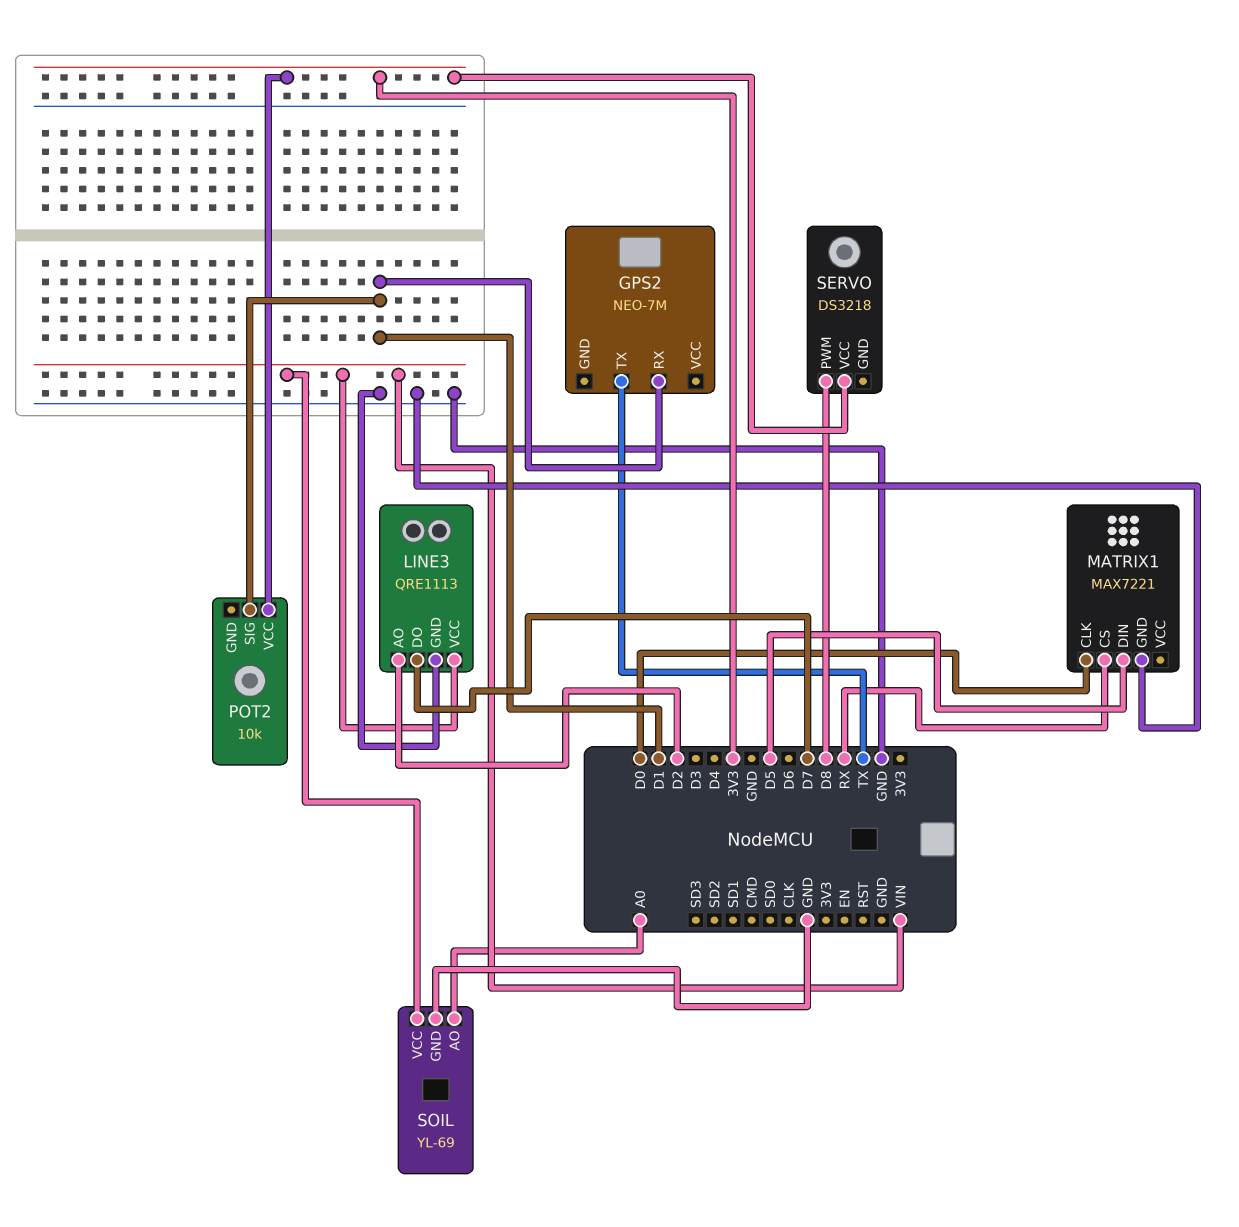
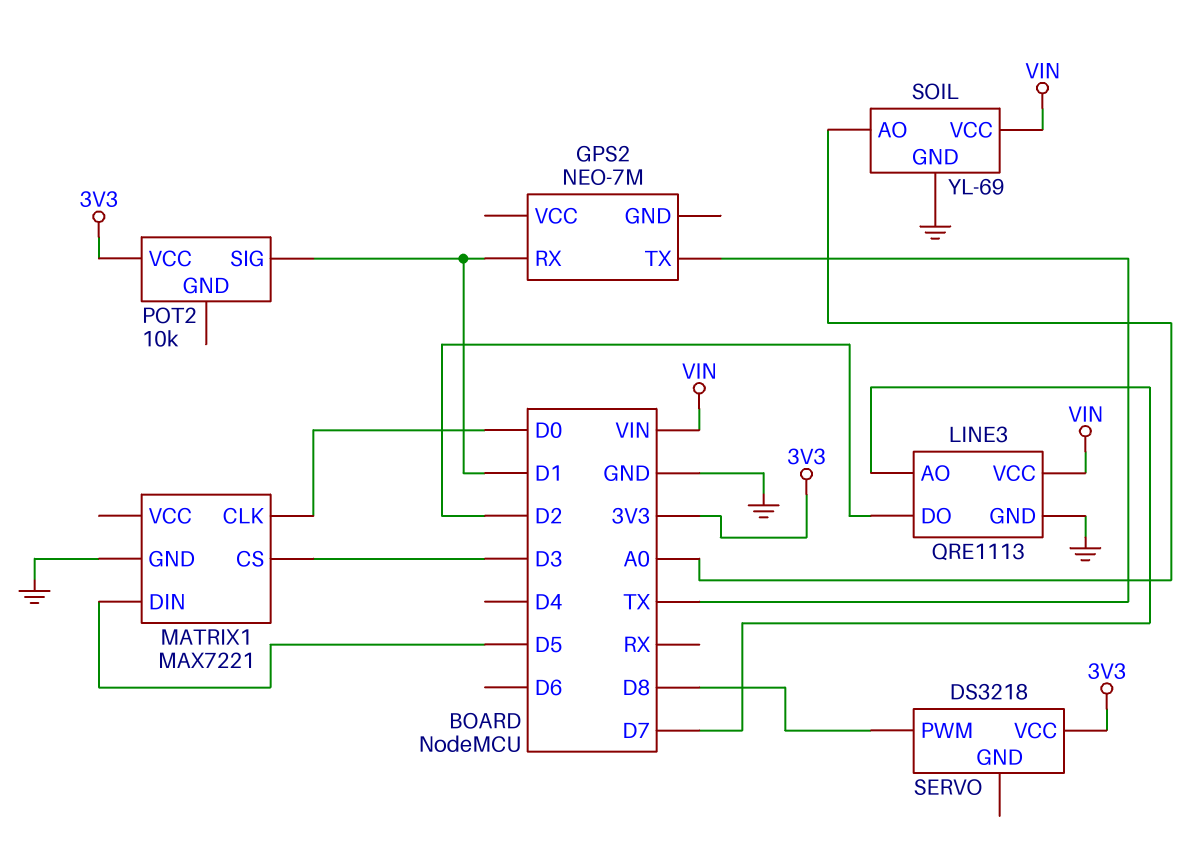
LINE3 pin AO: D2 -> D7
LINE3 pin DO: D7 -> D2
MATRIX1 pin CS: RX -> D3

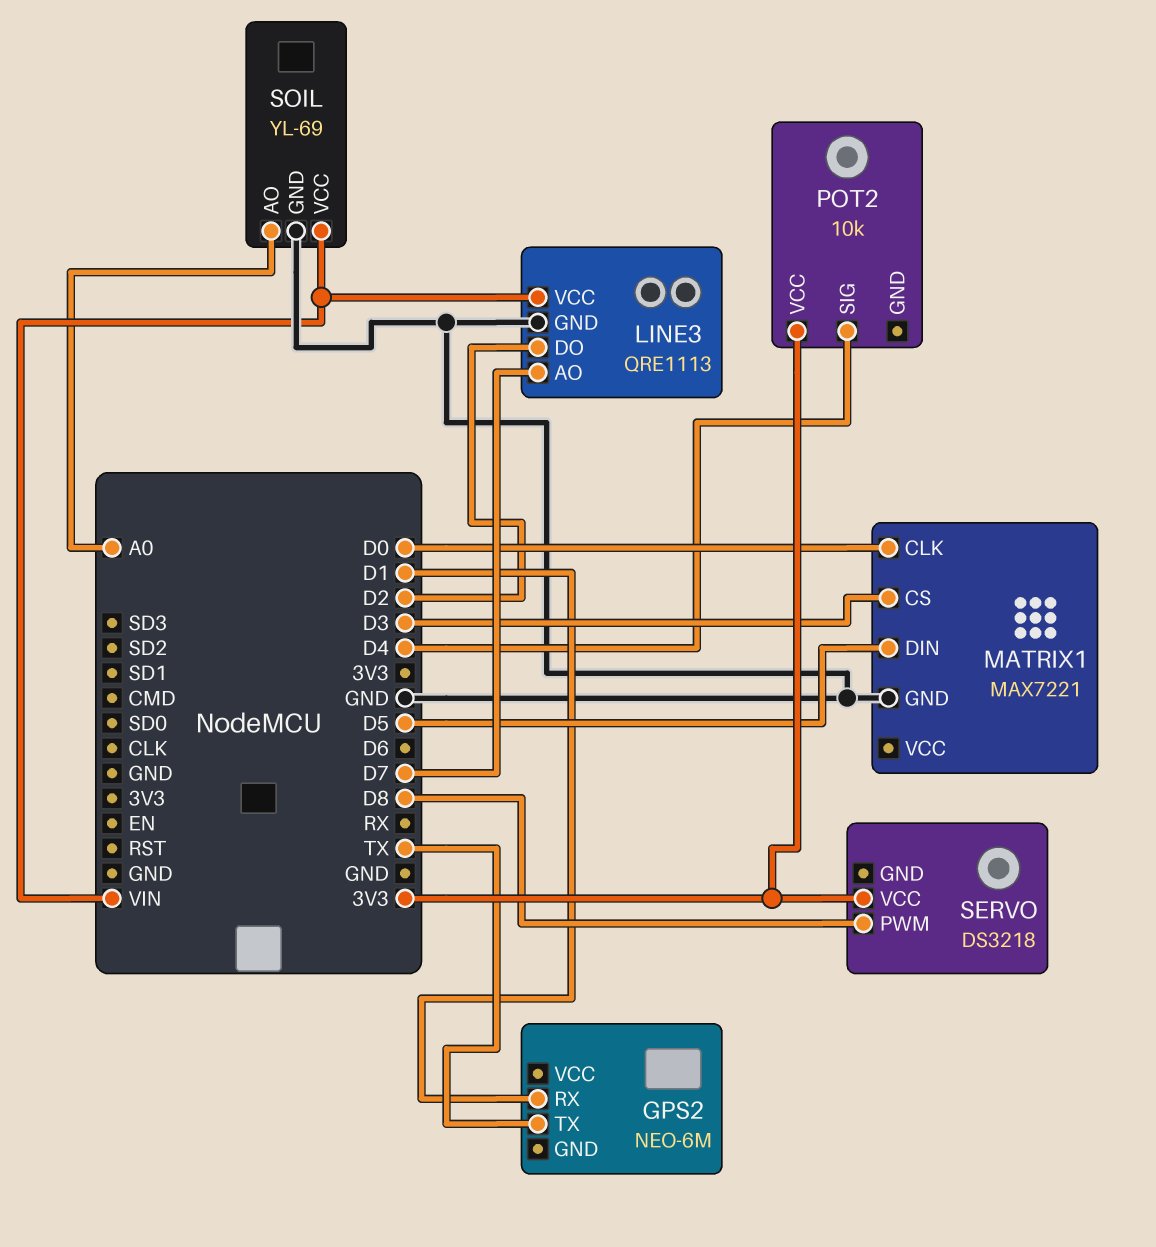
GPS2: NEO-7M -> NEO-6M
POT2 pin SIG: D1 -> D4

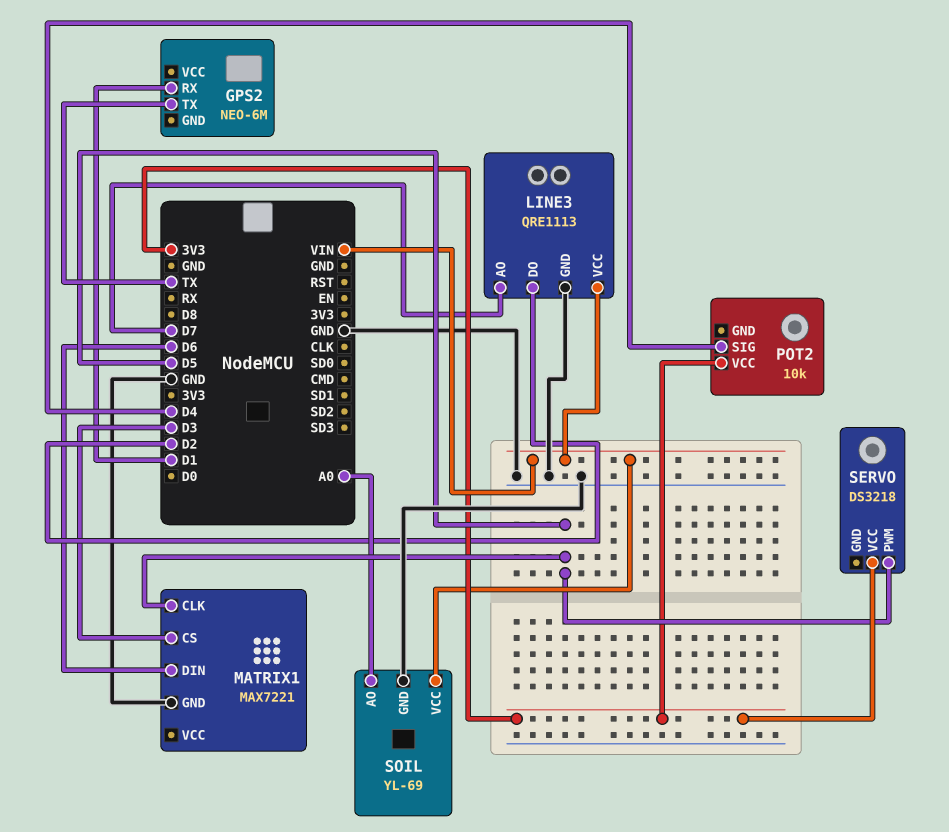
MATRIX1 pin CLK: D0 -> D5
MATRIX1 pin DIN: D5 -> D6
SERVO pin PWM: D8 -> D5

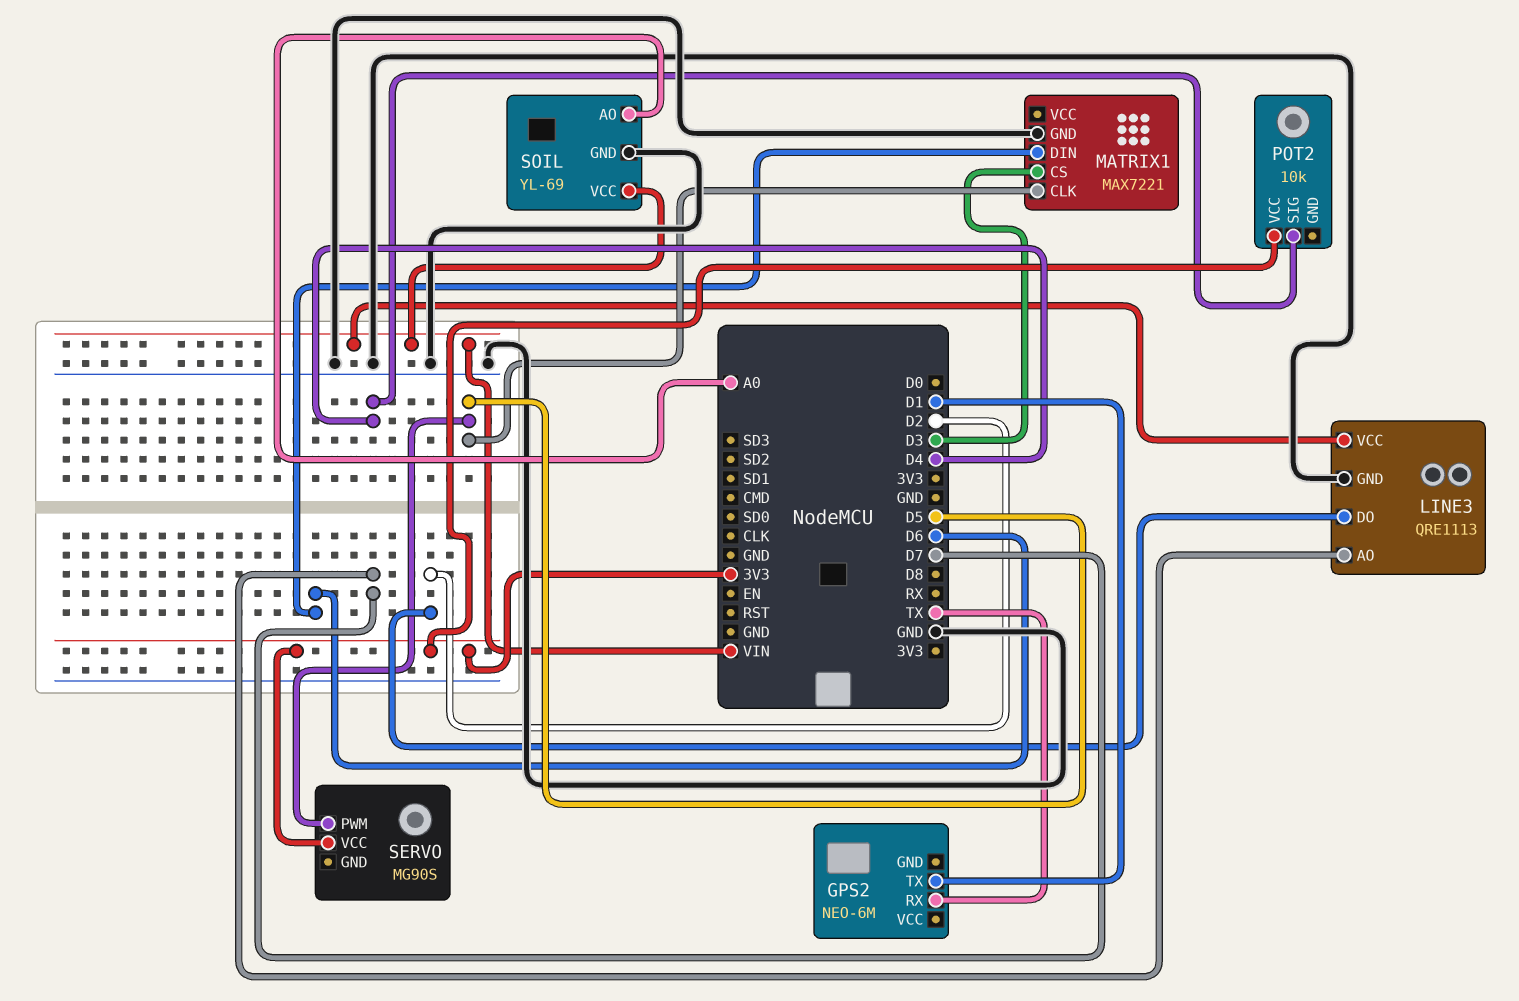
GPS2 pin RX: D1 -> TX
GPS2 pin TX: TX -> D1
SERVO: DS3218 -> MG90S

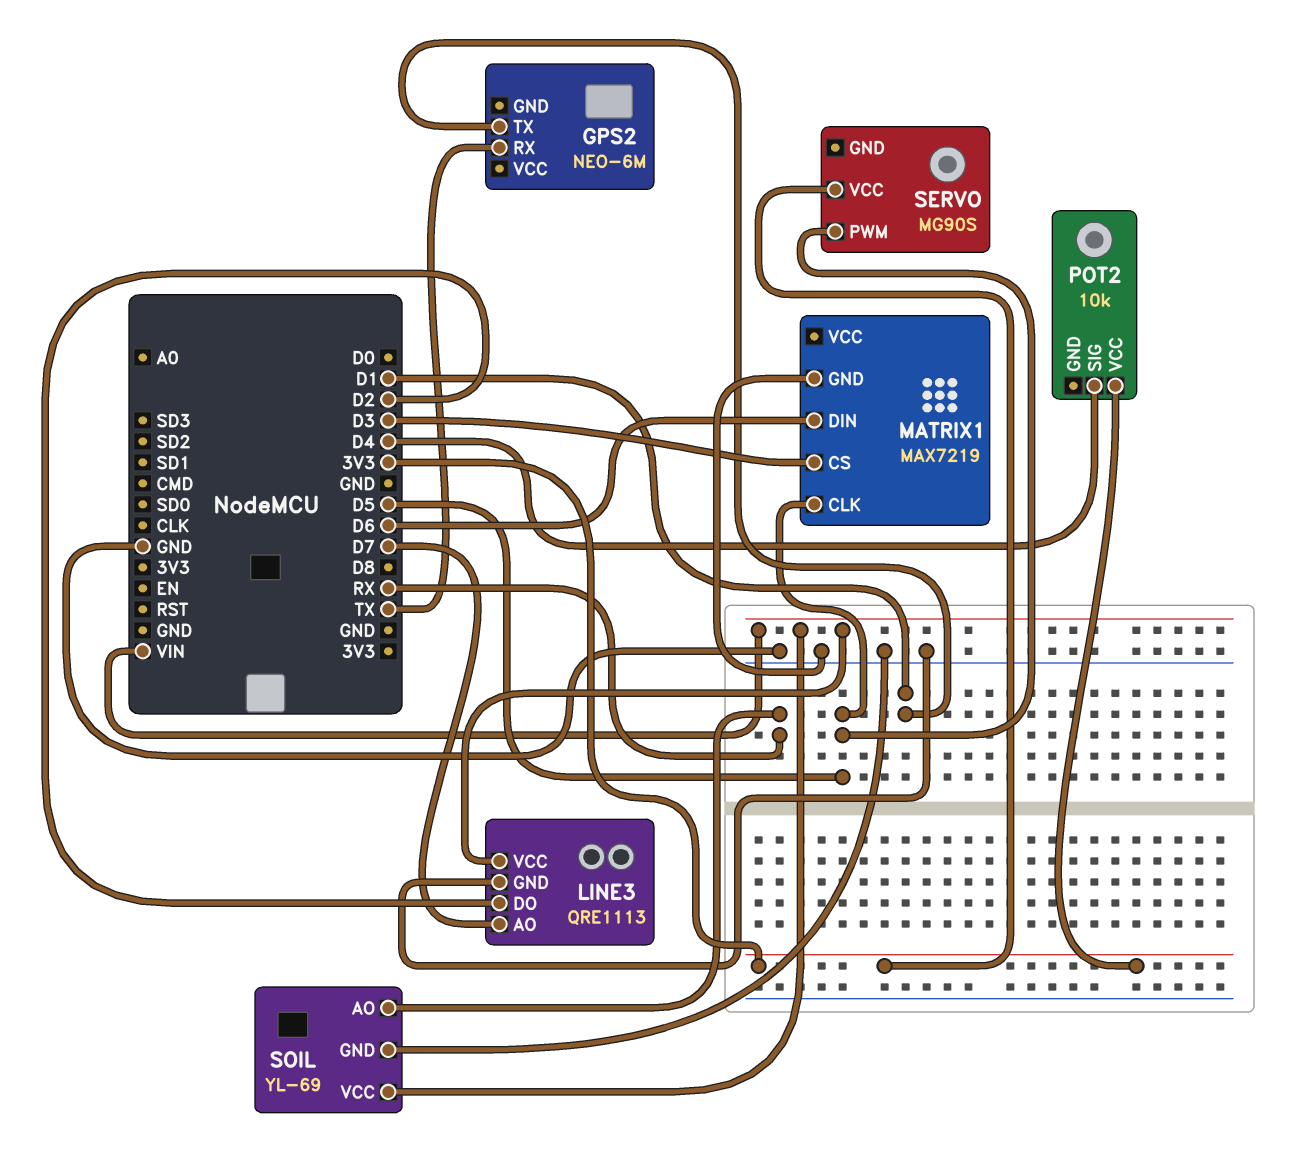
MATRIX1: MAX7221 -> MAX7219
SOIL pin AO: A0 -> RX

